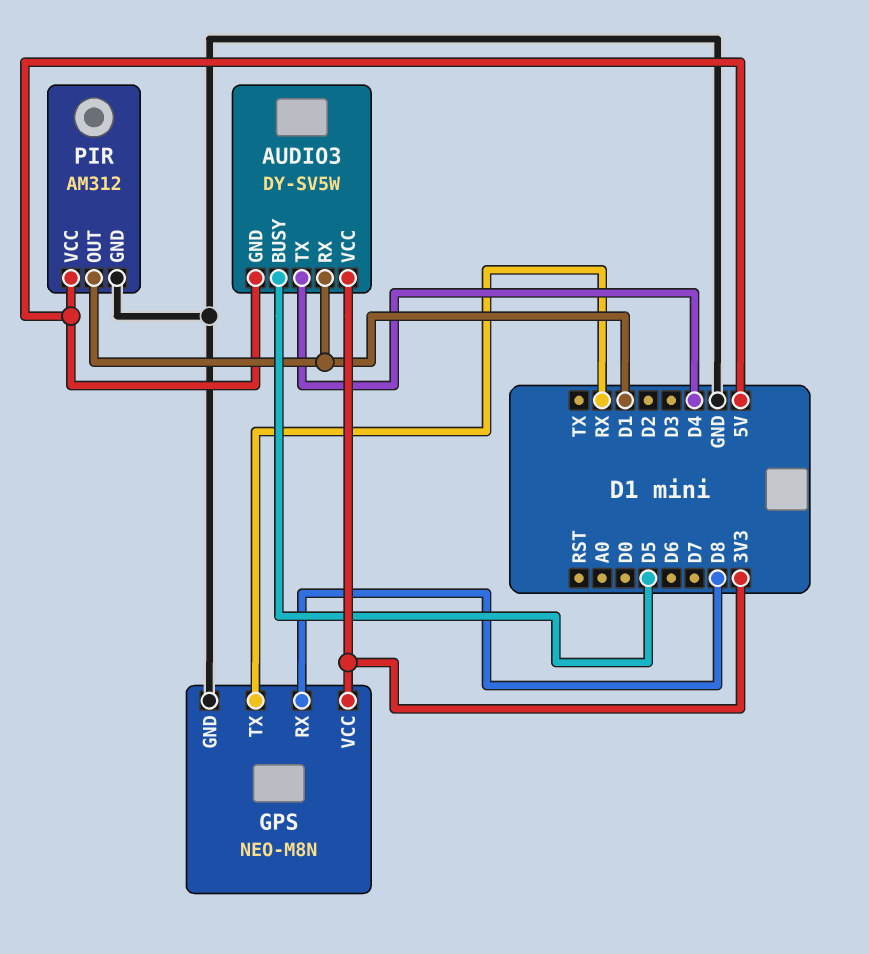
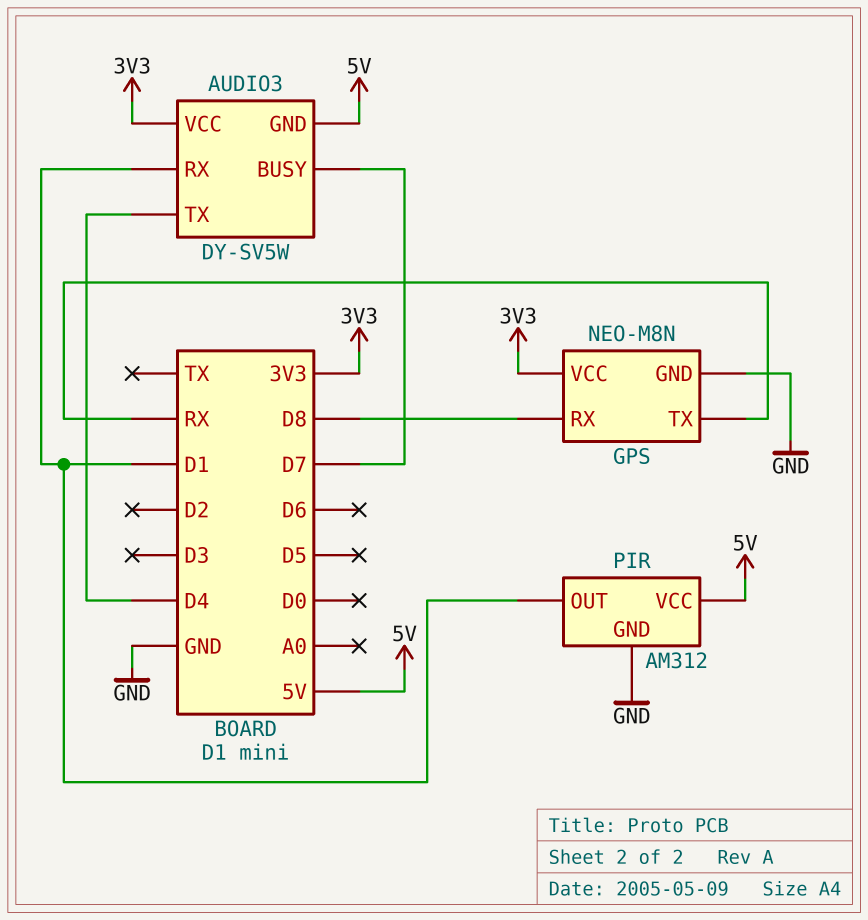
AUDIO3 pin BUSY: D5 -> D7

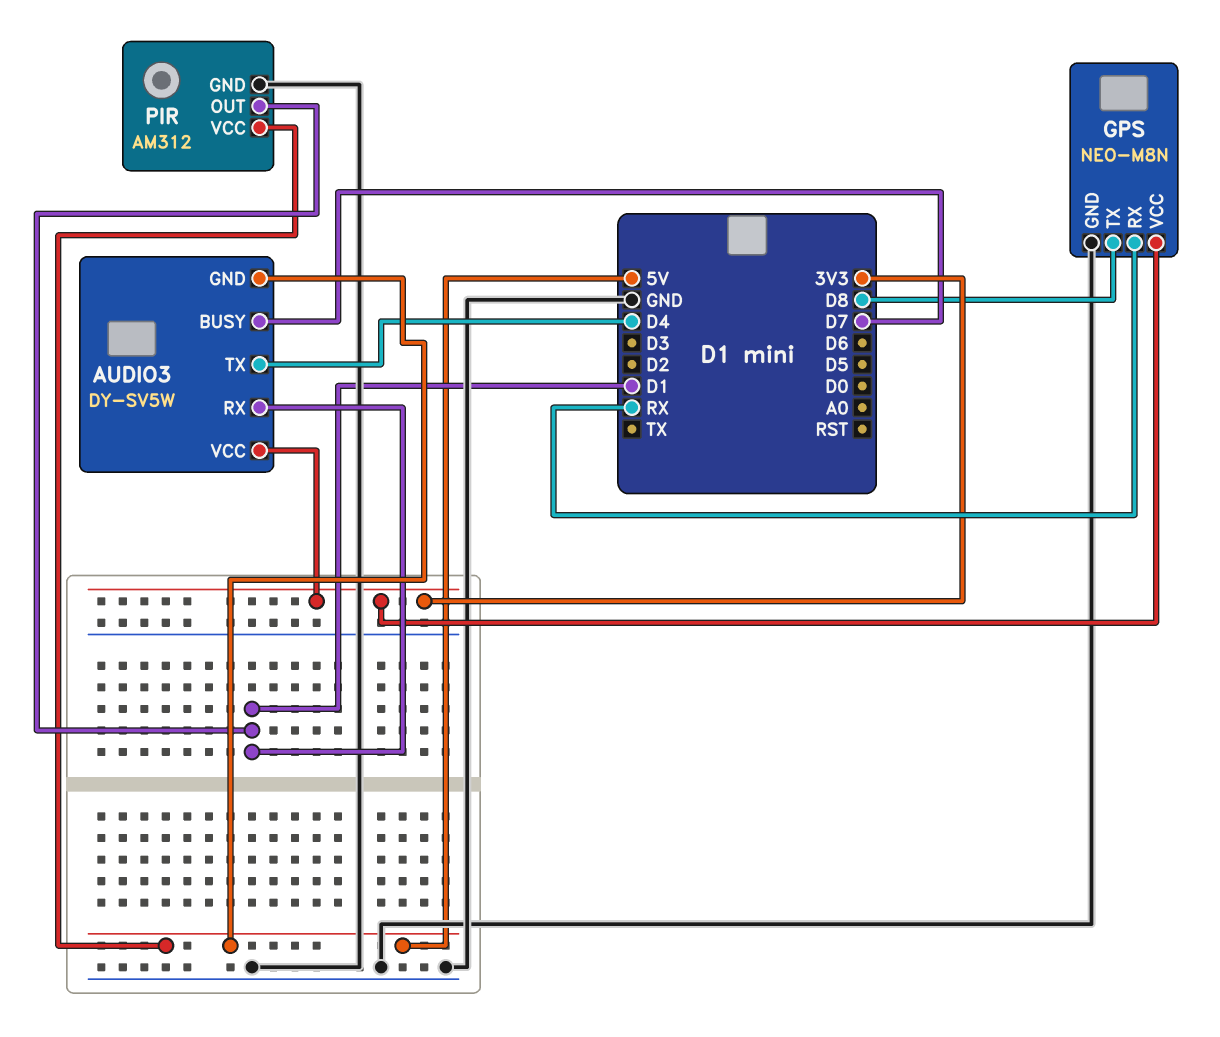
GPS pin RX: D8 -> RX
GPS pin TX: RX -> D8

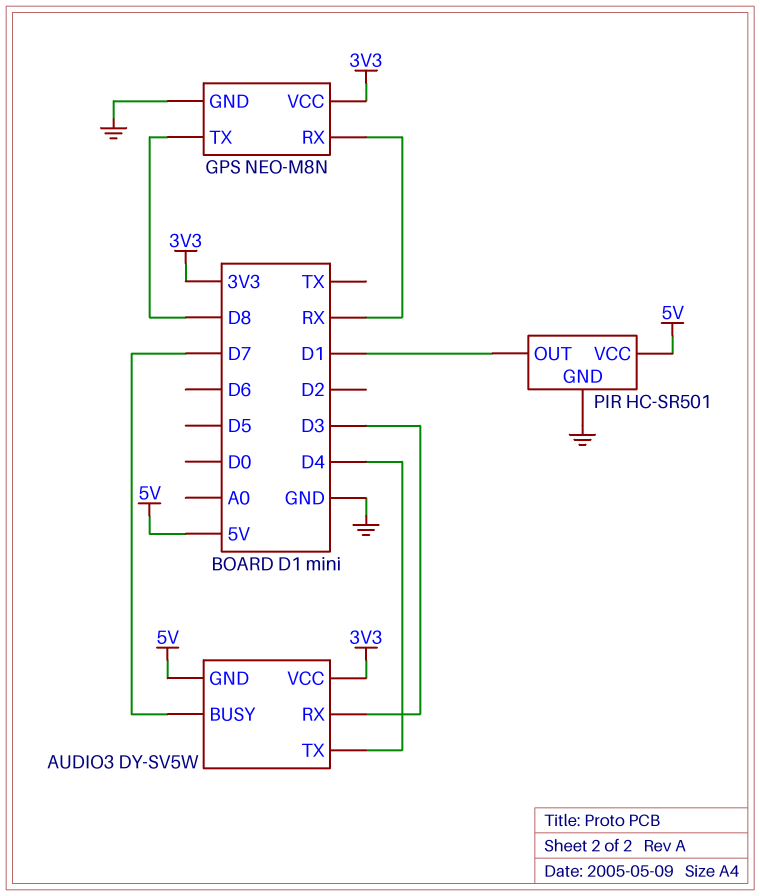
AUDIO3 pin RX: D1 -> D3
PIR: AM312 -> HC-SR501

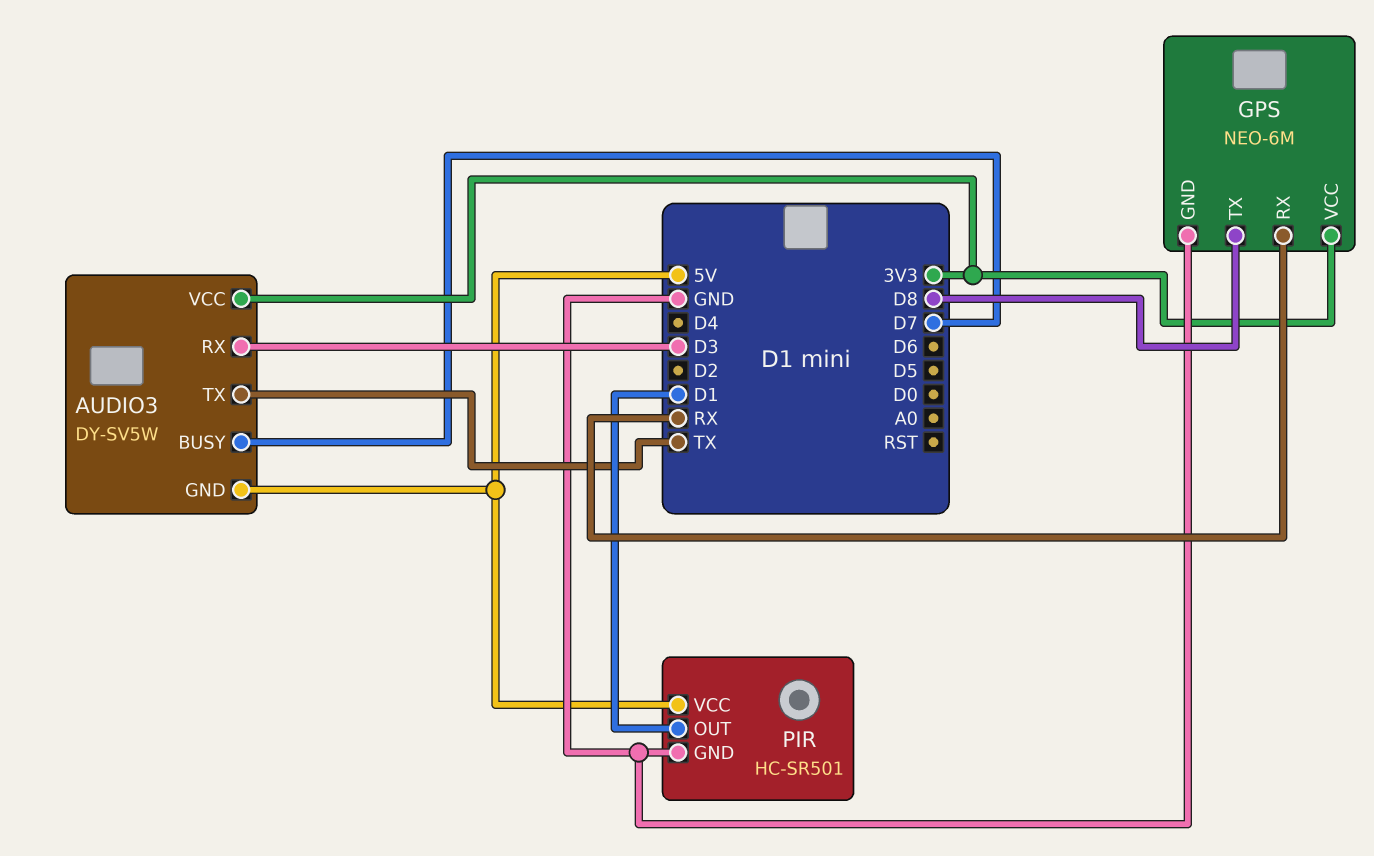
AUDIO3 pin TX: D4 -> TX
GPS: NEO-M8N -> NEO-6M

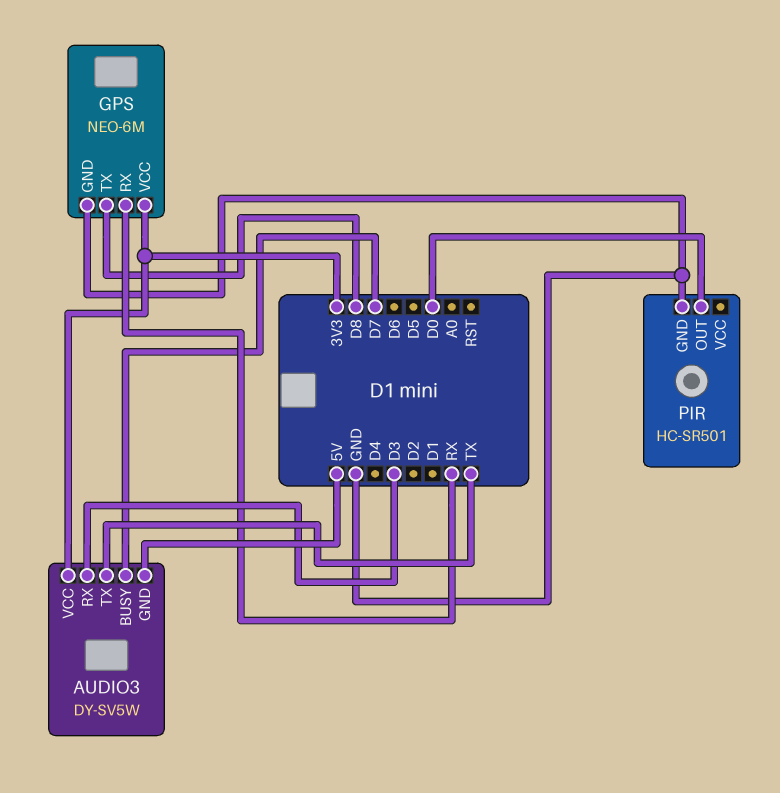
PIR pin OUT: D1 -> D0
PIR pin VCC: 5V -> none

